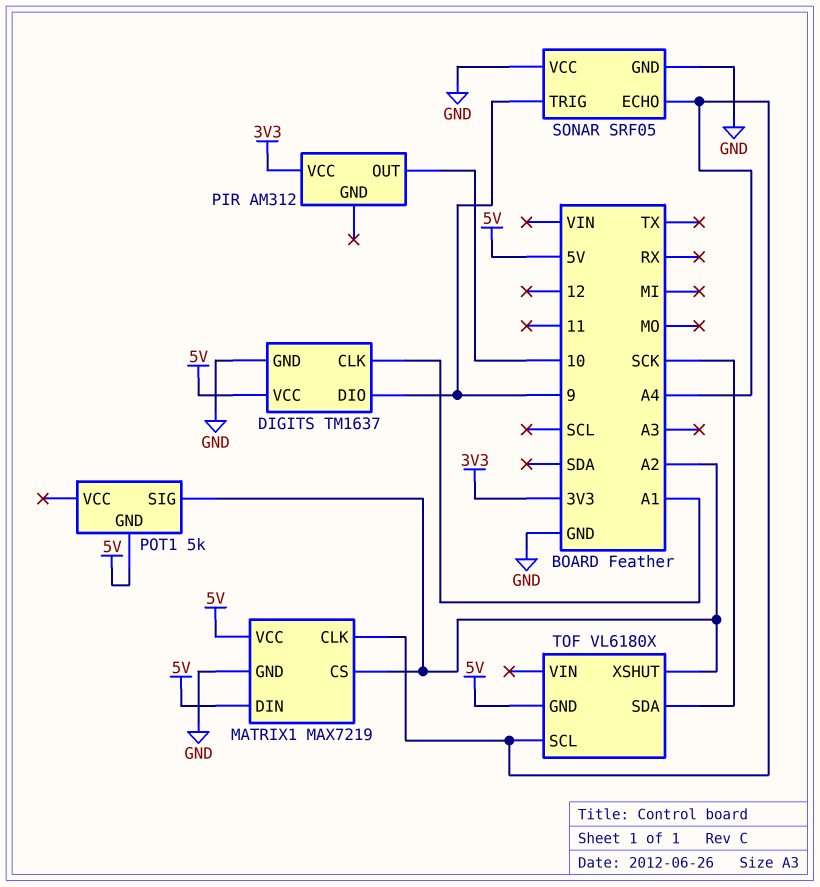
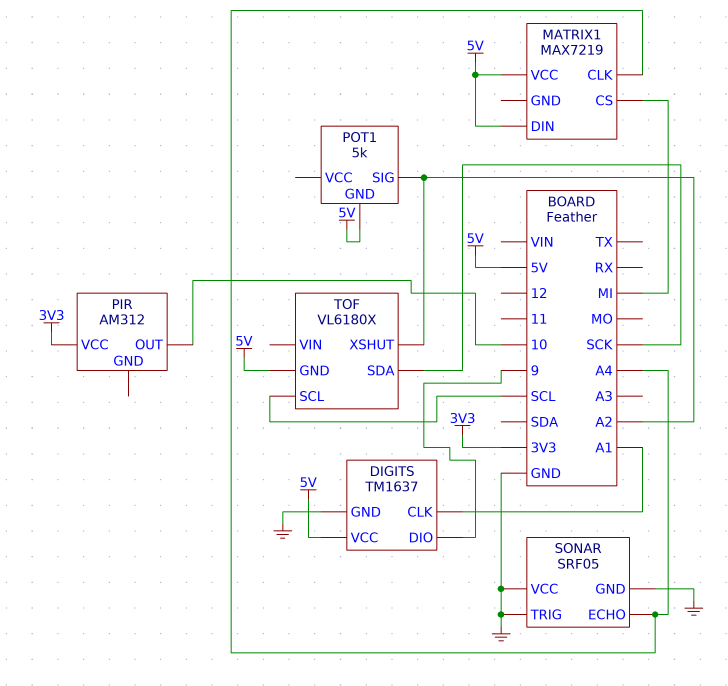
MATRIX1 pin CS: A2 -> MI
MATRIX1 pin GND: GND -> none
SONAR pin TRIG: 9 -> GND
TOF pin SCL: A4 -> SCL

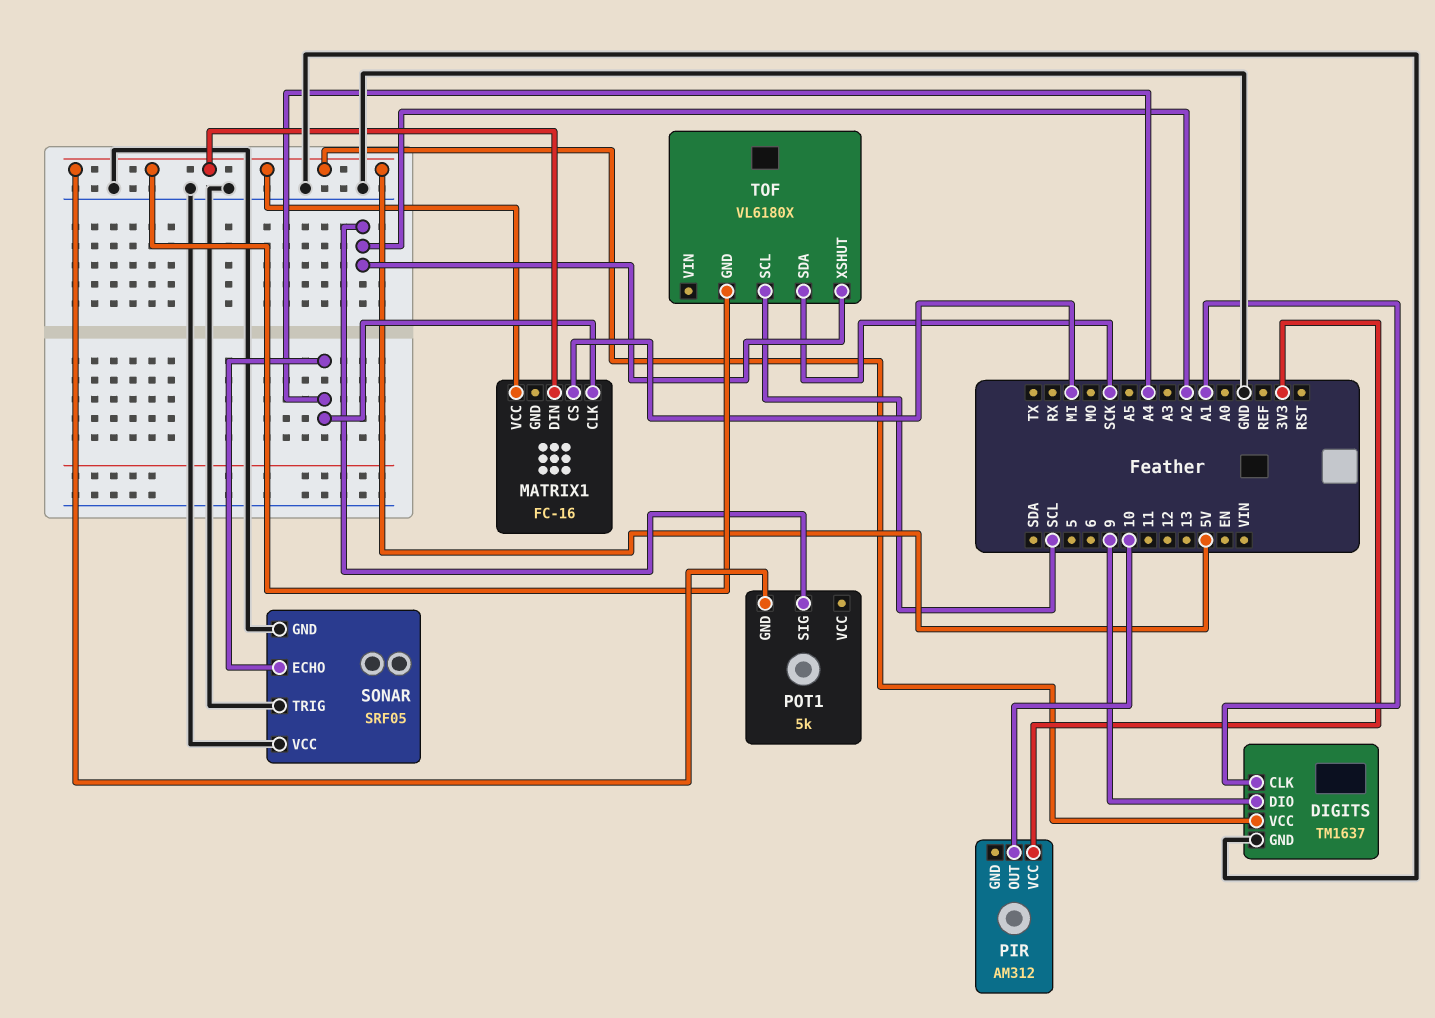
MATRIX1: MAX7219 -> FC-16

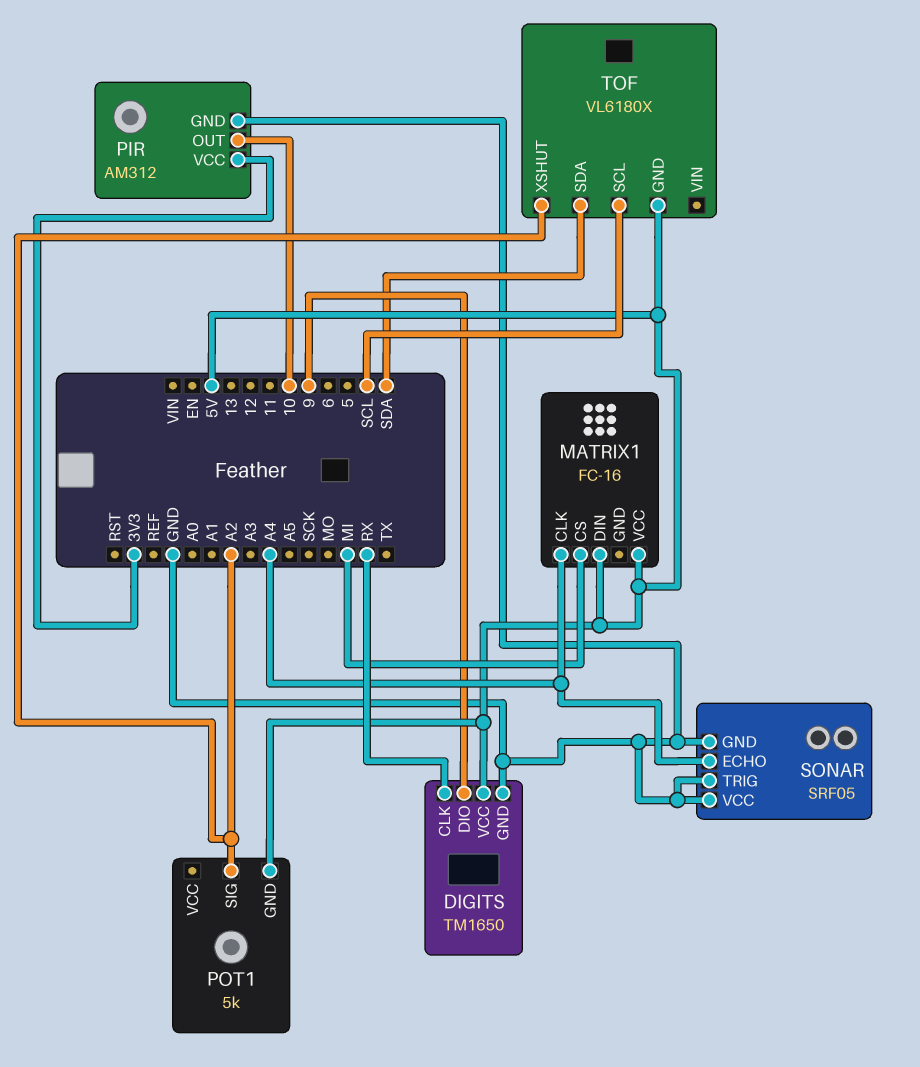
DIGITS: TM1637 -> TM1650
DIGITS pin CLK: A1 -> RX
PIR pin GND: none -> GND
TOF pin SDA: SCK -> SDA

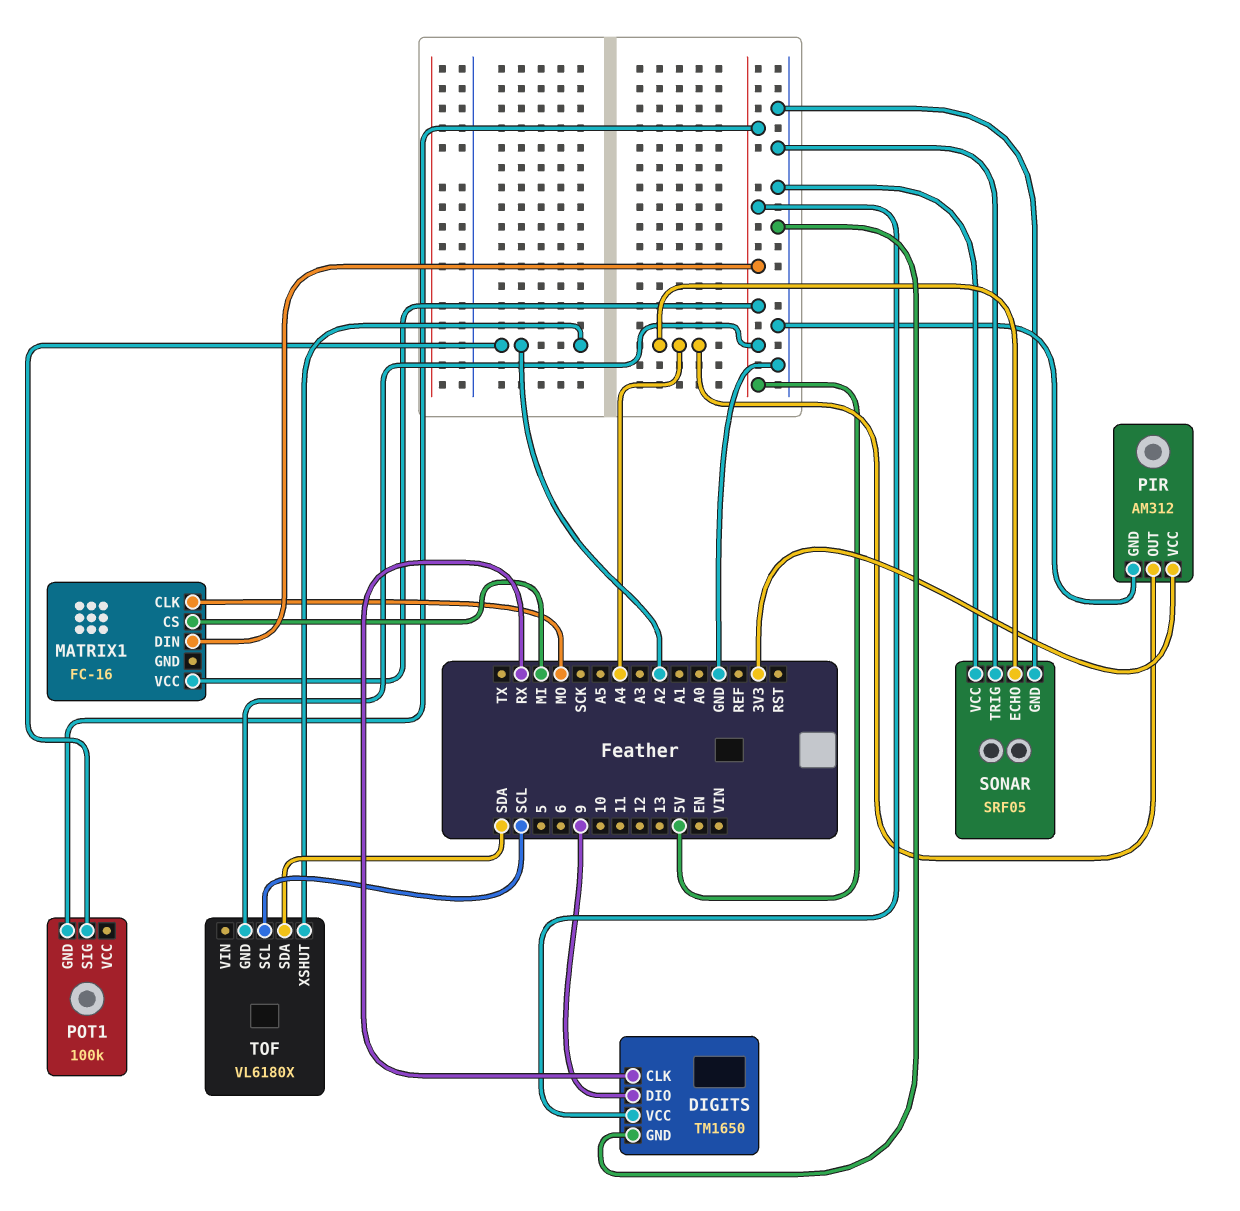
MATRIX1 pin CLK: A4 -> MO
PIR pin OUT: 10 -> A4
POT1: 5k -> 100k

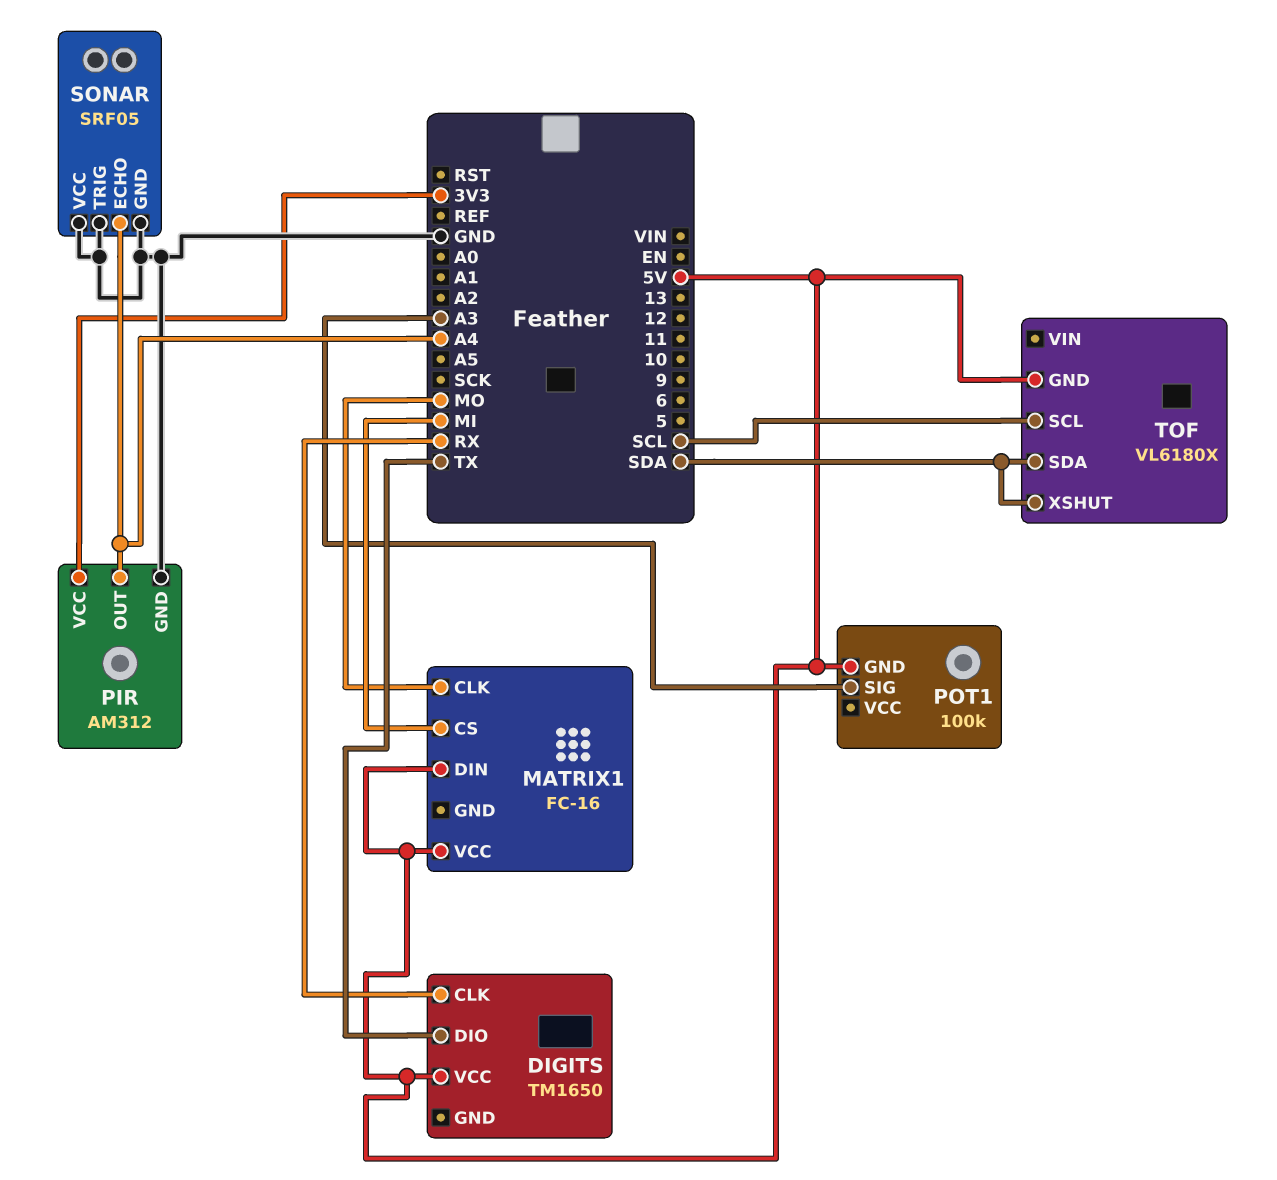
DIGITS pin DIO: 9 -> TX
DIGITS pin GND: GND -> none
POT1 pin SIG: A2 -> A3
TOF pin XSHUT: A2 -> SDA

